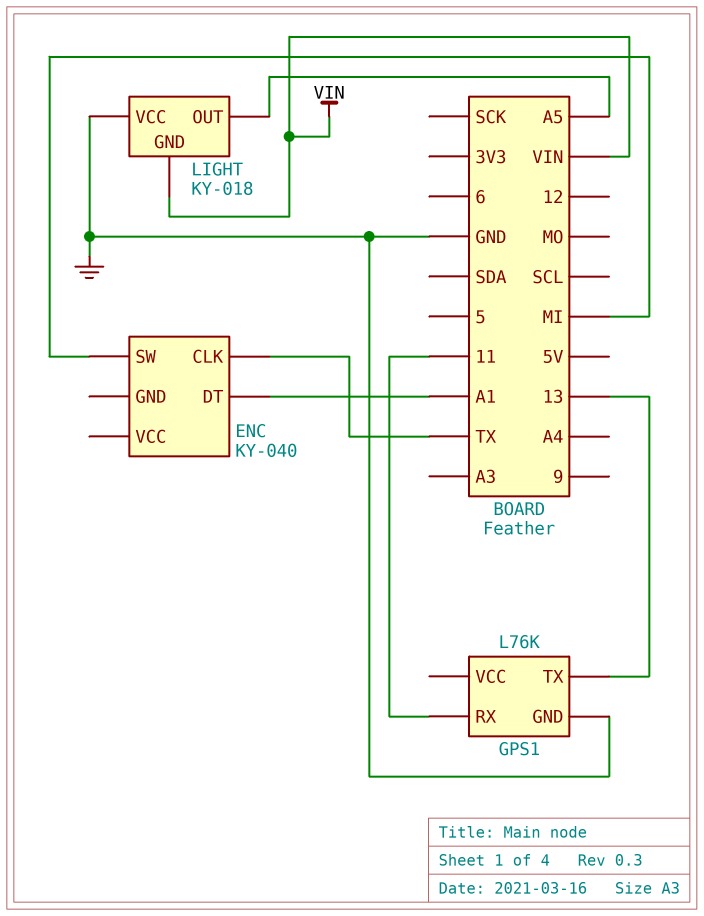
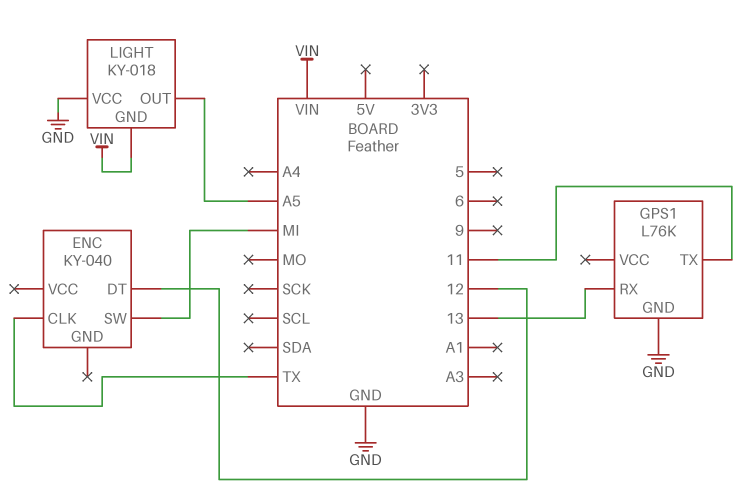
ENC pin DT: A1 -> 12
GPS1 pin RX: 11 -> 13
GPS1 pin TX: 13 -> 11

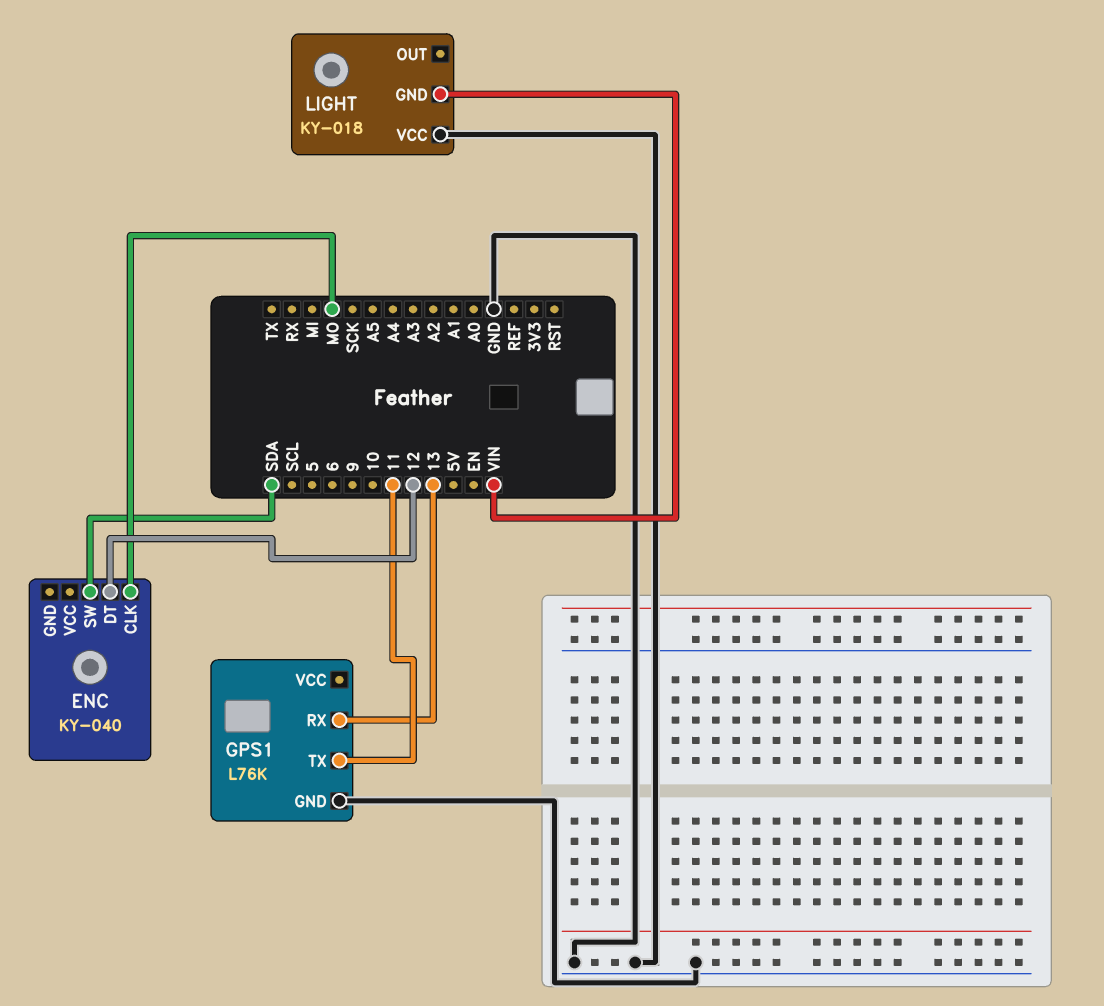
ENC pin CLK: TX -> MO
ENC pin SW: MI -> SDA
LIGHT pin OUT: A5 -> none

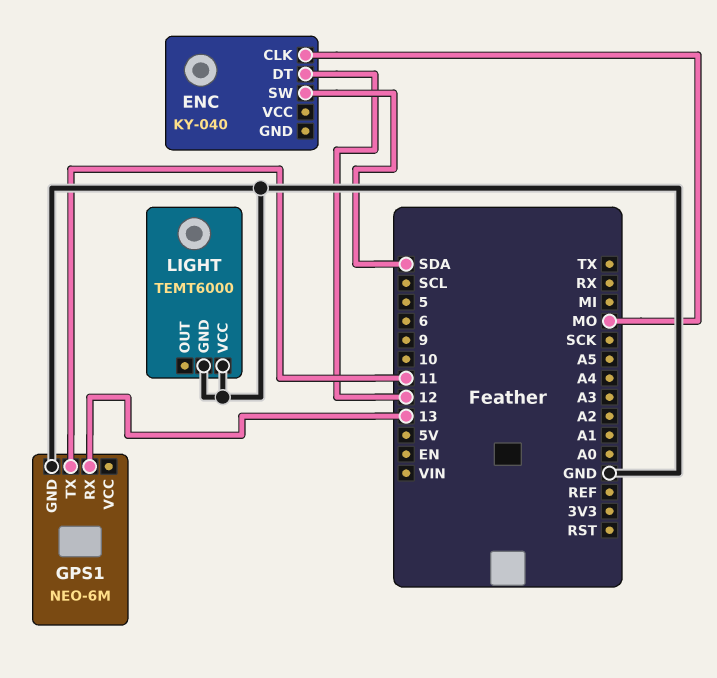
GPS1: L76K -> NEO-6M
LIGHT: KY-018 -> TEMT6000
LIGHT pin GND: VIN -> GND

